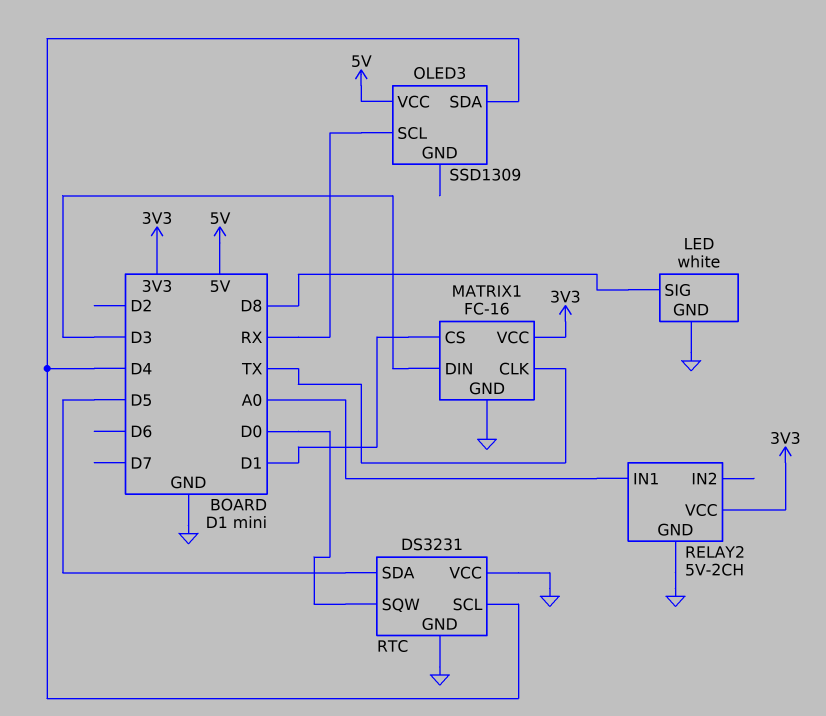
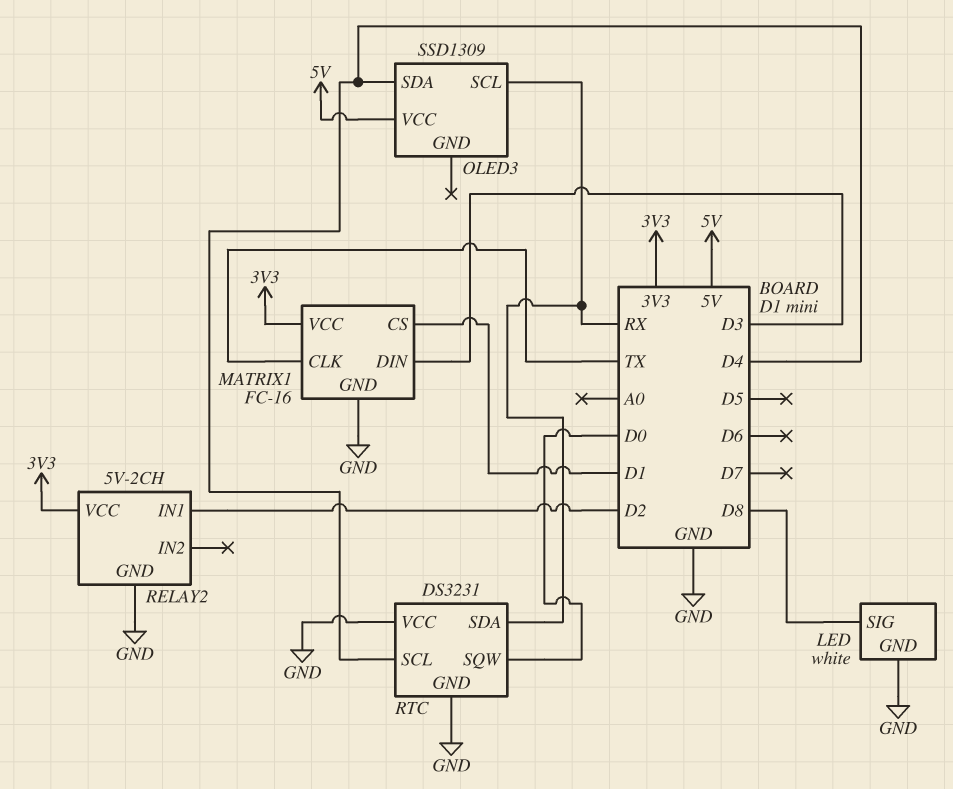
RELAY2 pin IN1: A0 -> D2
RTC pin SDA: D5 -> RX

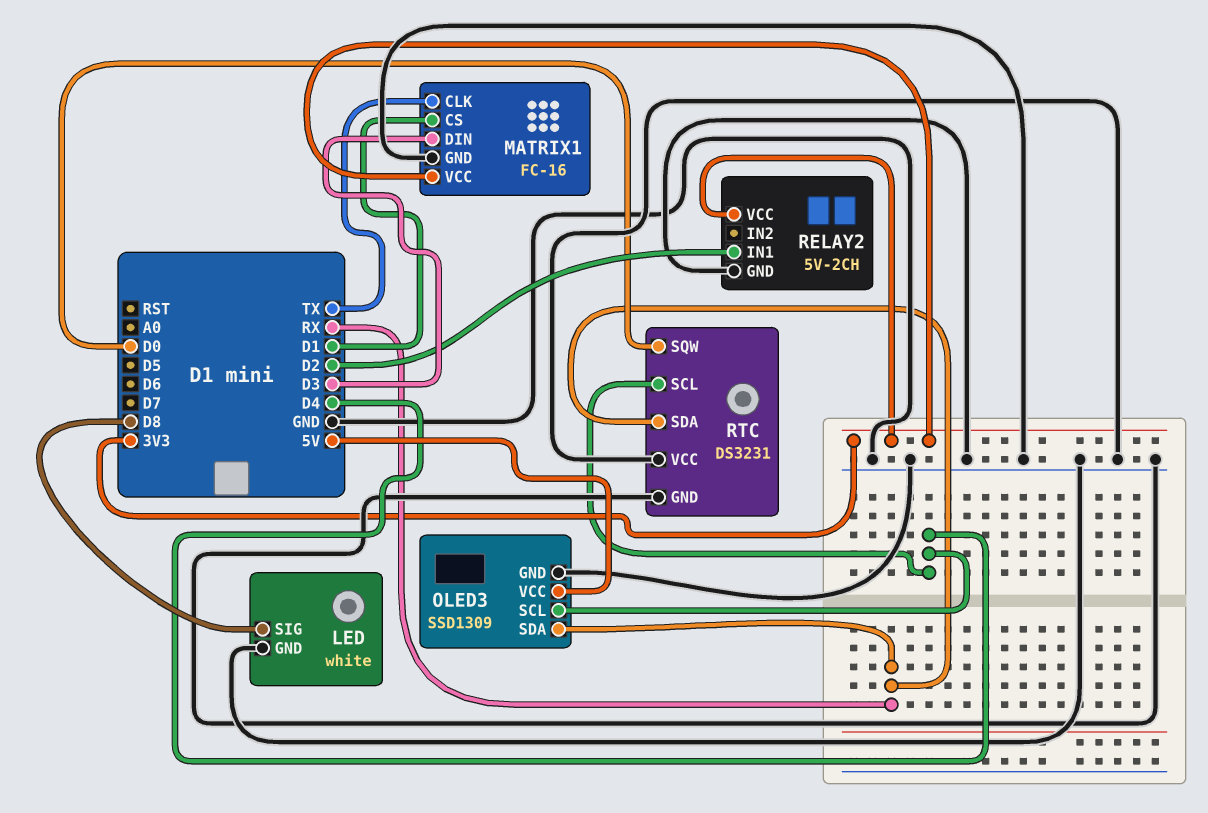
OLED3 pin GND: none -> GND
OLED3 pin SCL: RX -> D4
OLED3 pin SDA: D4 -> RX

